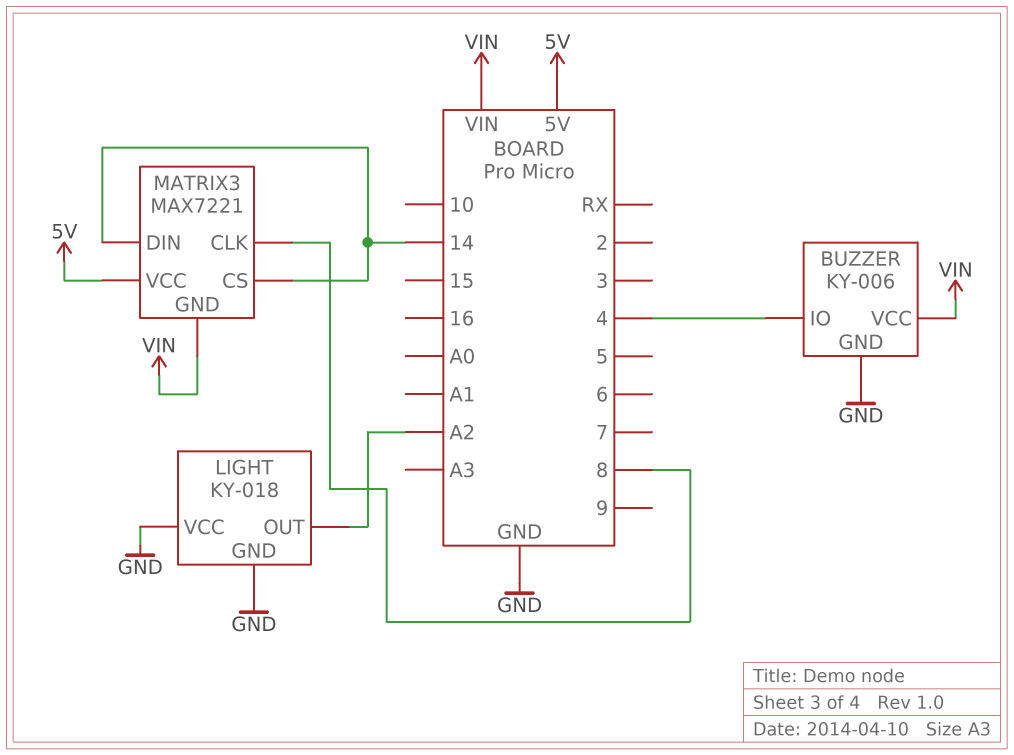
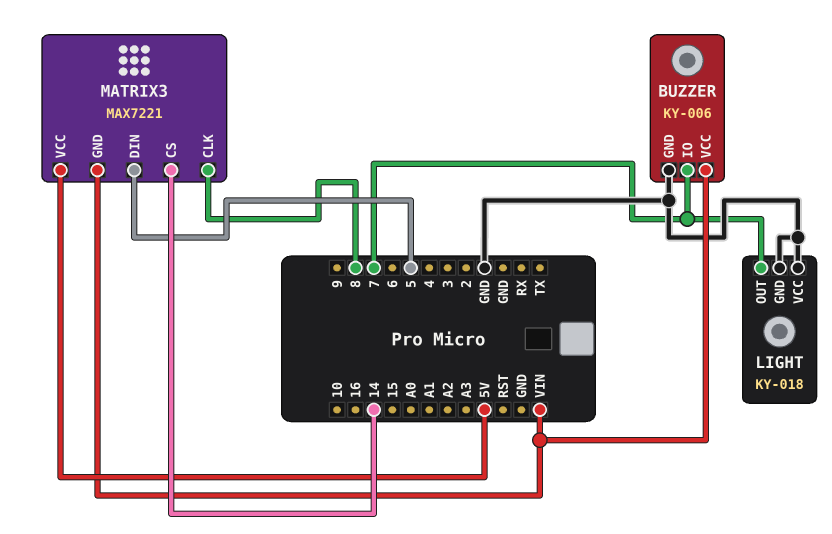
BUZZER pin IO: 4 -> 7
LIGHT pin OUT: A2 -> 7
MATRIX3 pin DIN: 14 -> 5

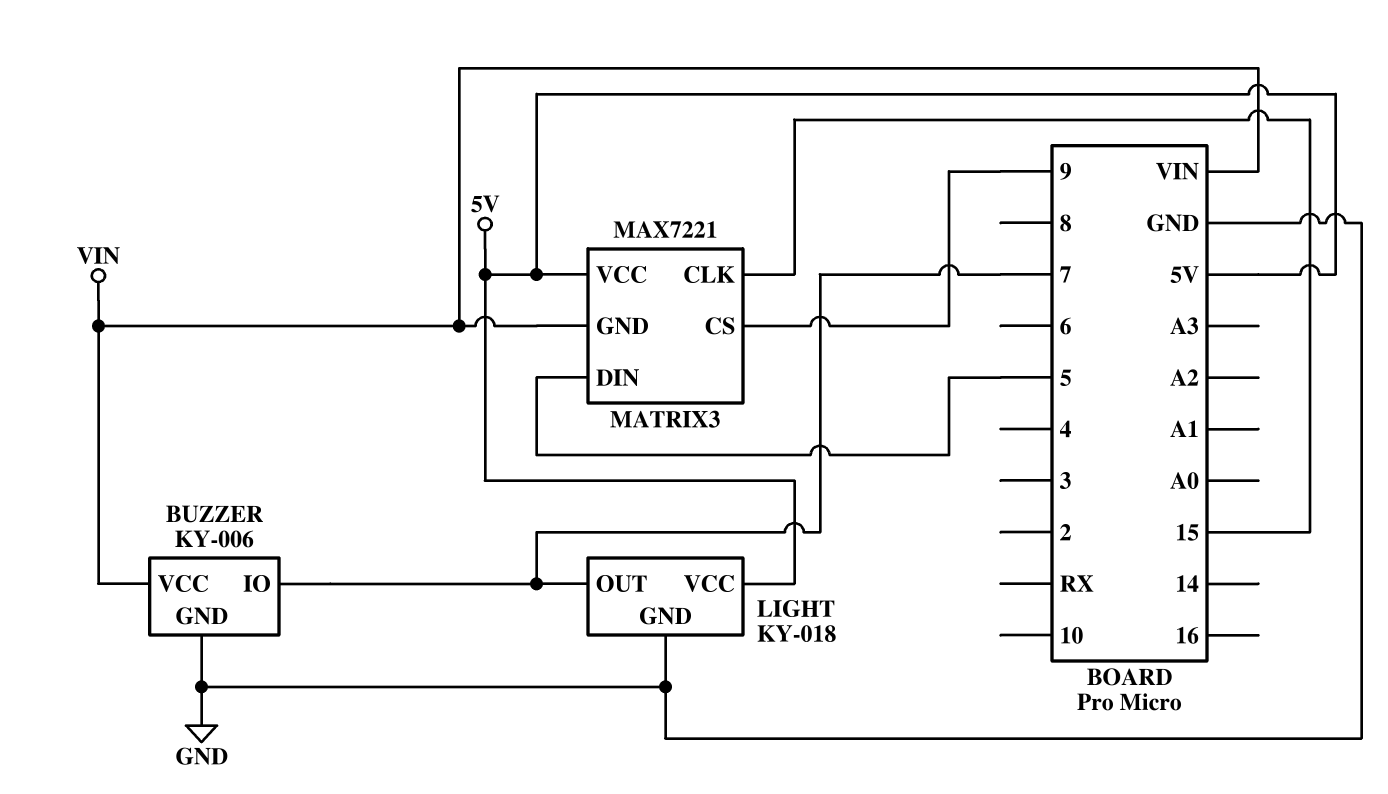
LIGHT pin VCC: GND -> 5V
MATRIX3 pin CLK: 8 -> 15
MATRIX3 pin CS: 14 -> 9

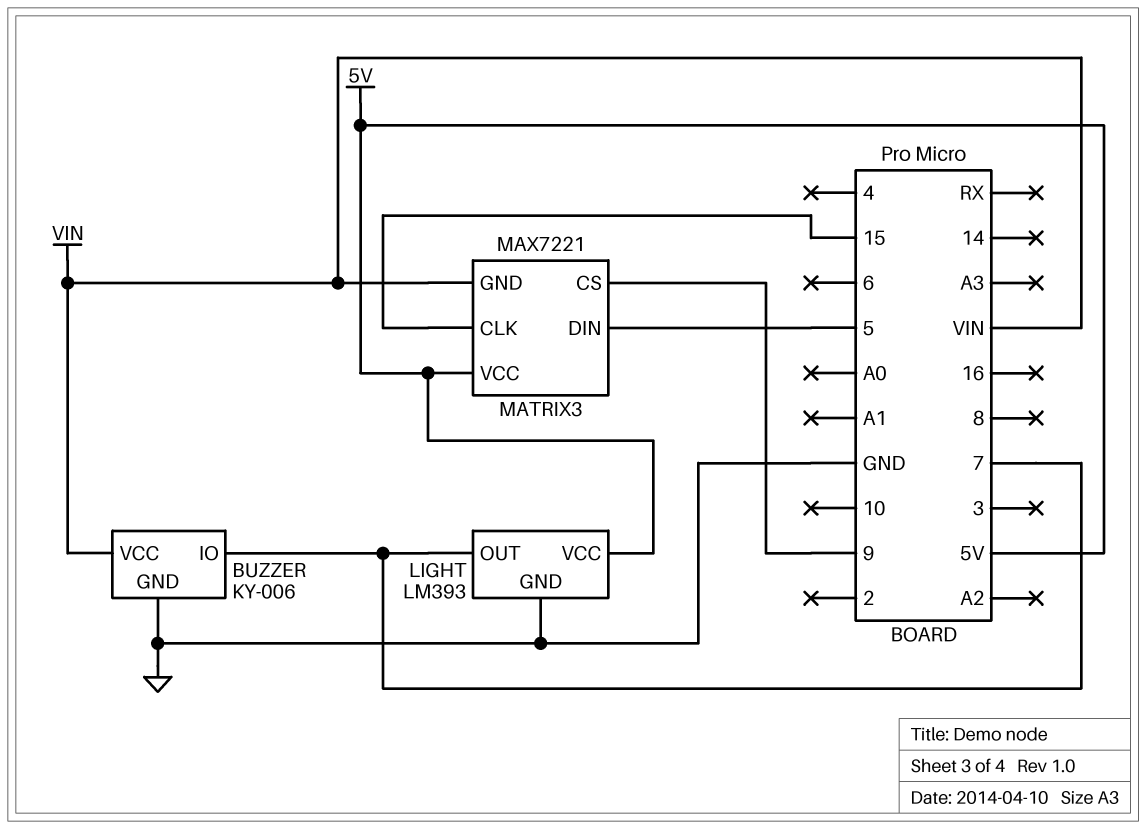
LIGHT: KY-018 -> LM393

